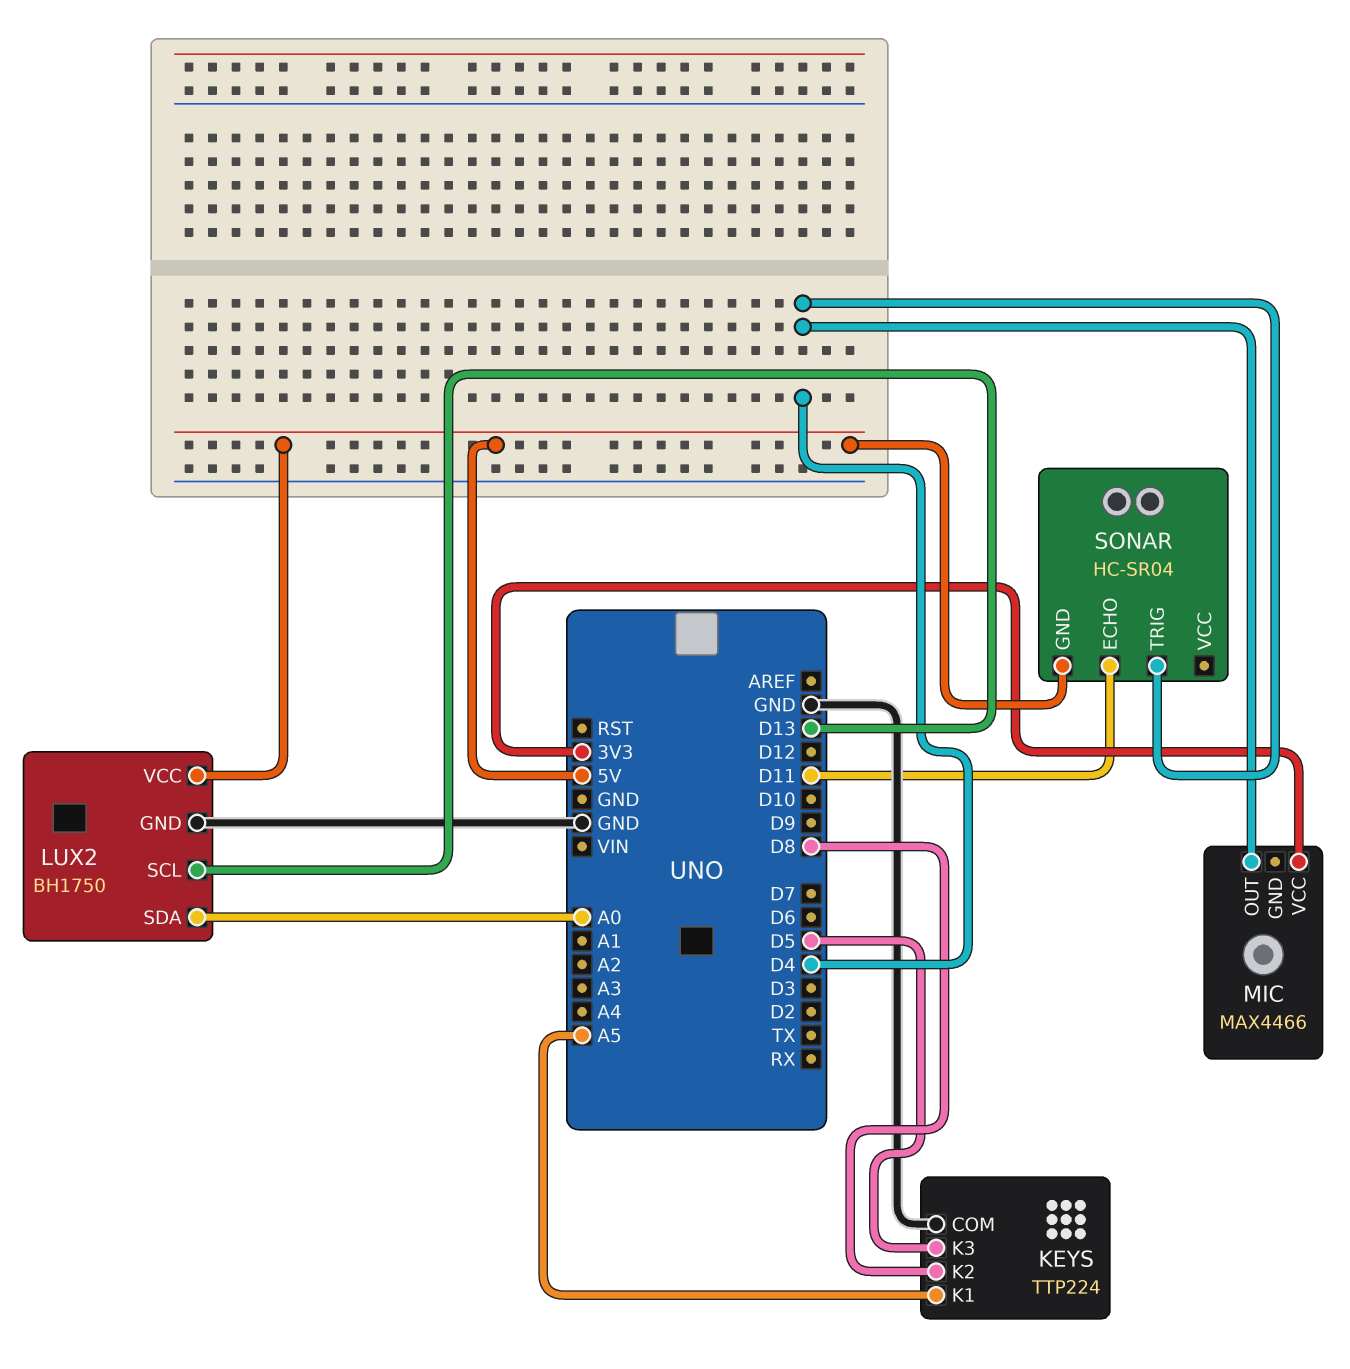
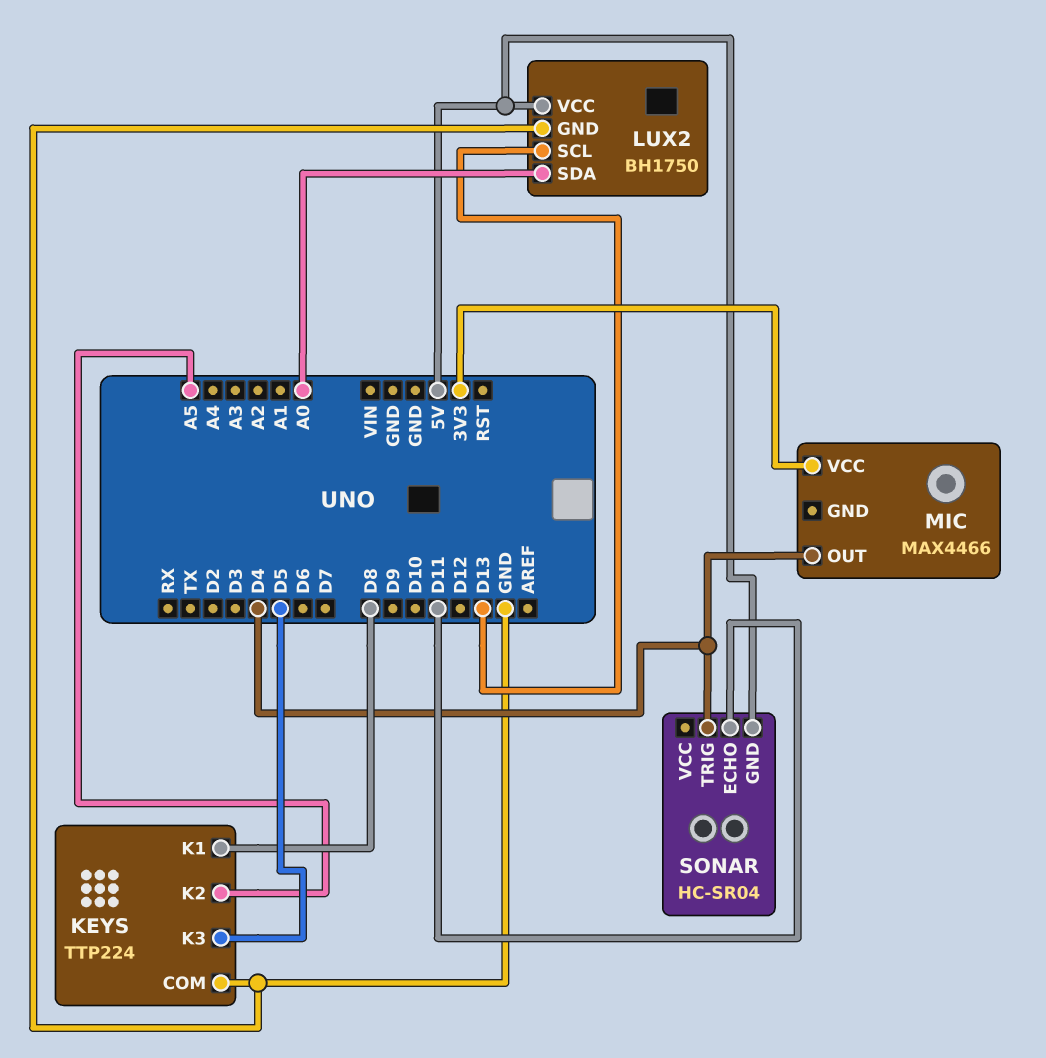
KEYS pin K1: A5 -> D8
KEYS pin K2: D8 -> A5

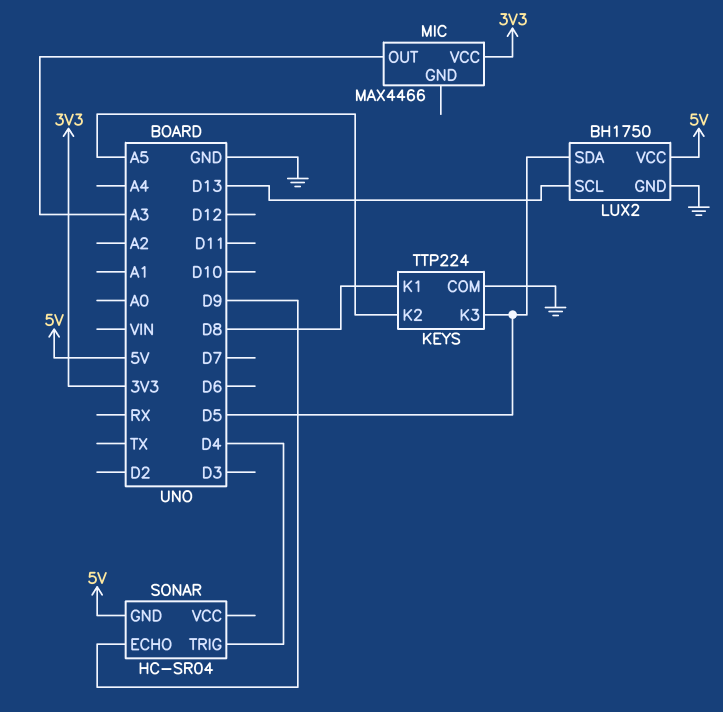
LUX2 pin SDA: A0 -> D5
MIC pin OUT: D4 -> A3
SONAR pin ECHO: D11 -> D9

